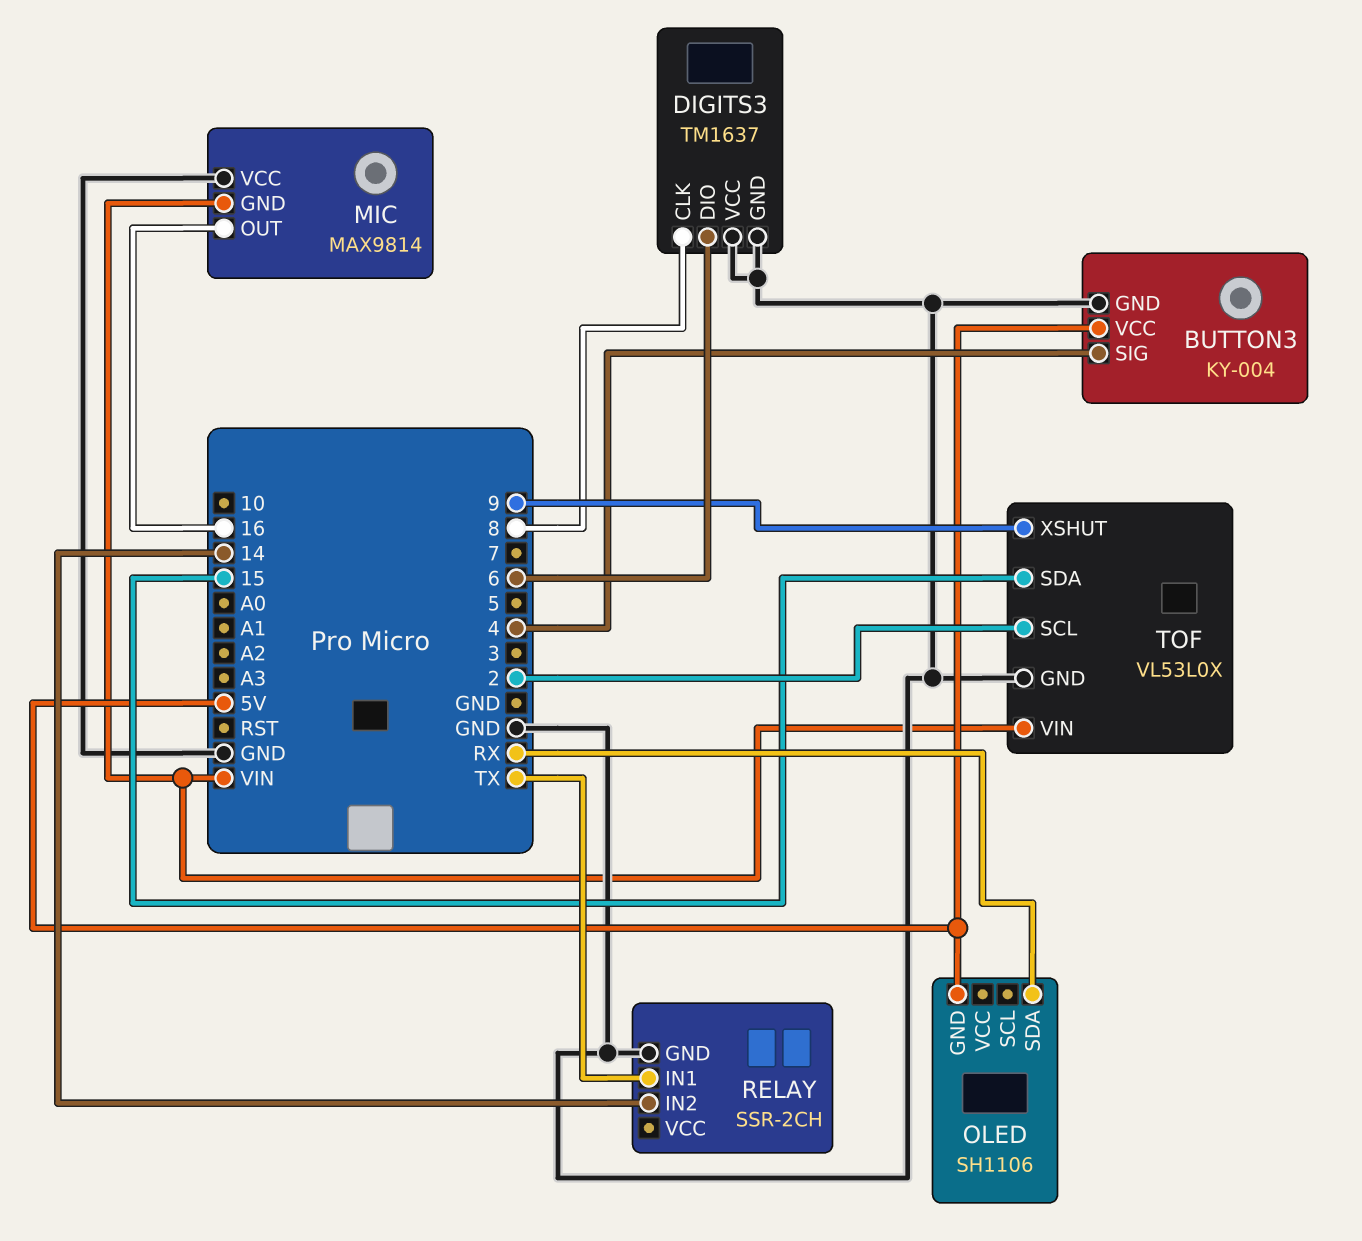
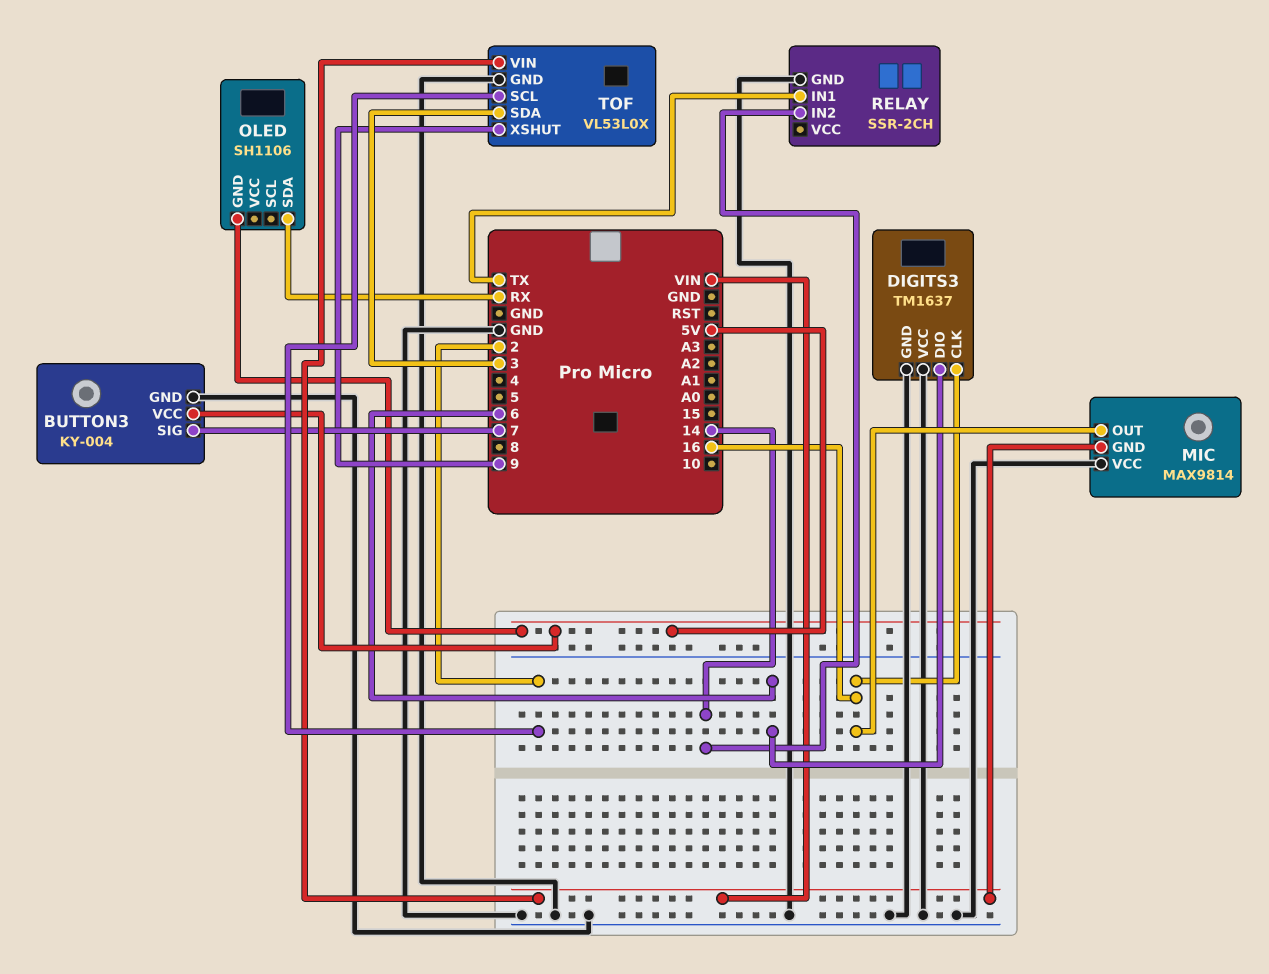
BUTTON3 pin SIG: 4 -> 7
DIGITS3 pin CLK: 8 -> 16
TOF pin SDA: 15 -> 3

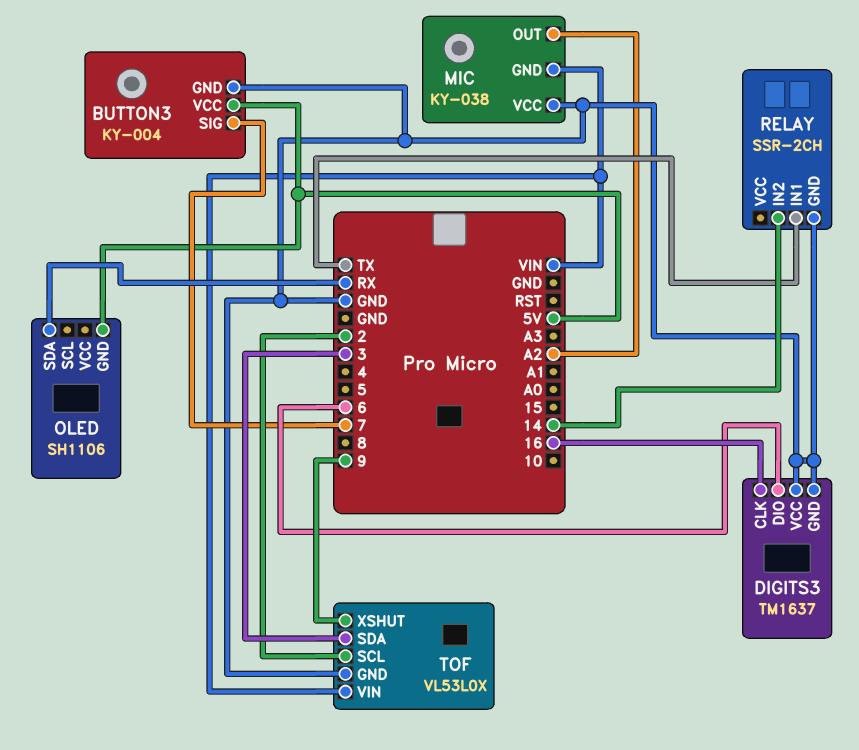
MIC: MAX9814 -> KY-038
MIC pin OUT: 16 -> A2

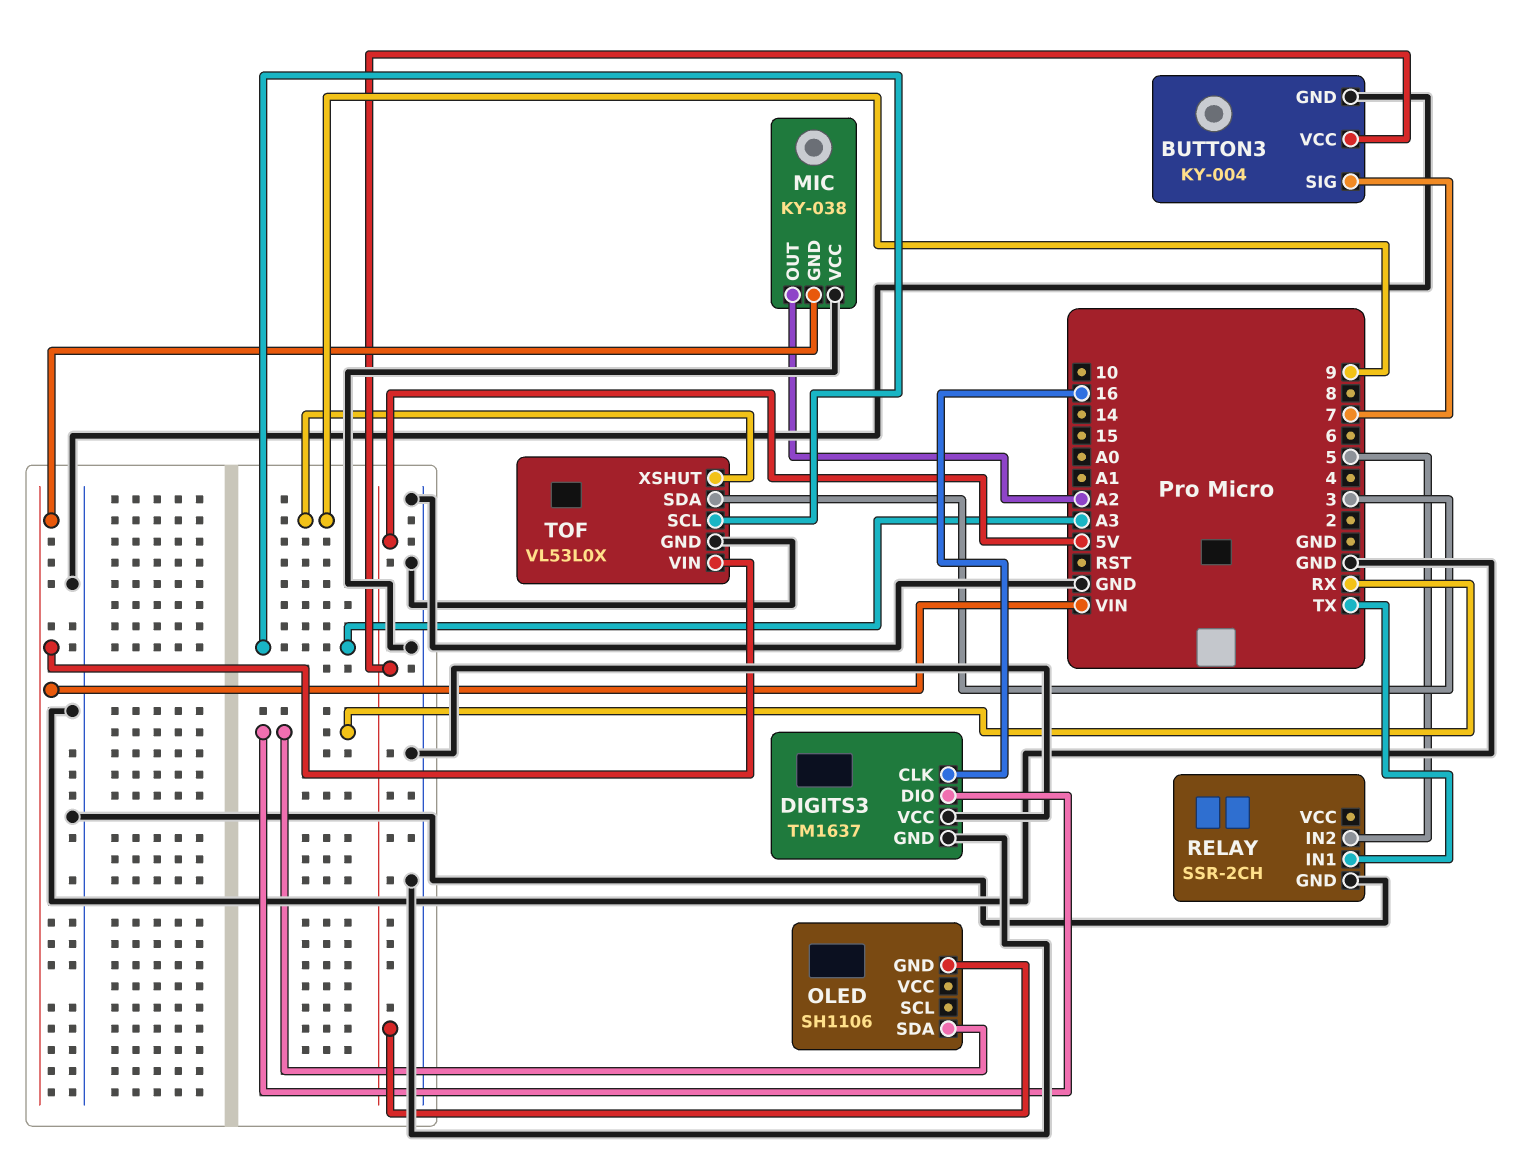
DIGITS3 pin DIO: 6 -> RX
RELAY pin IN2: 14 -> 5
TOF pin SCL: 2 -> A3

